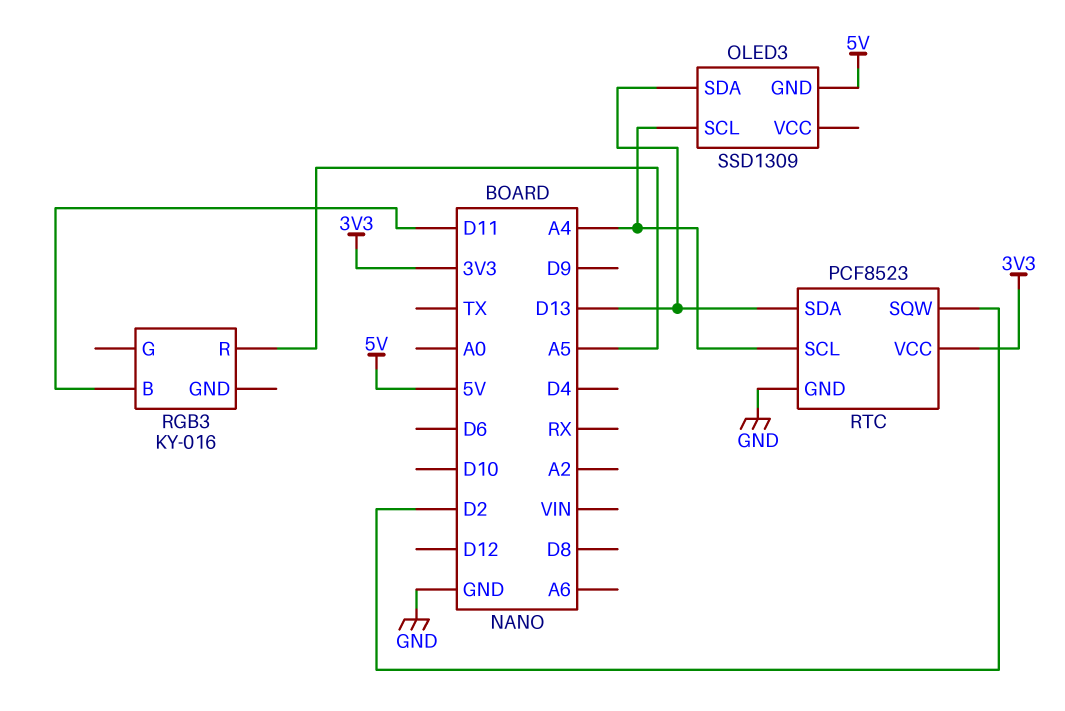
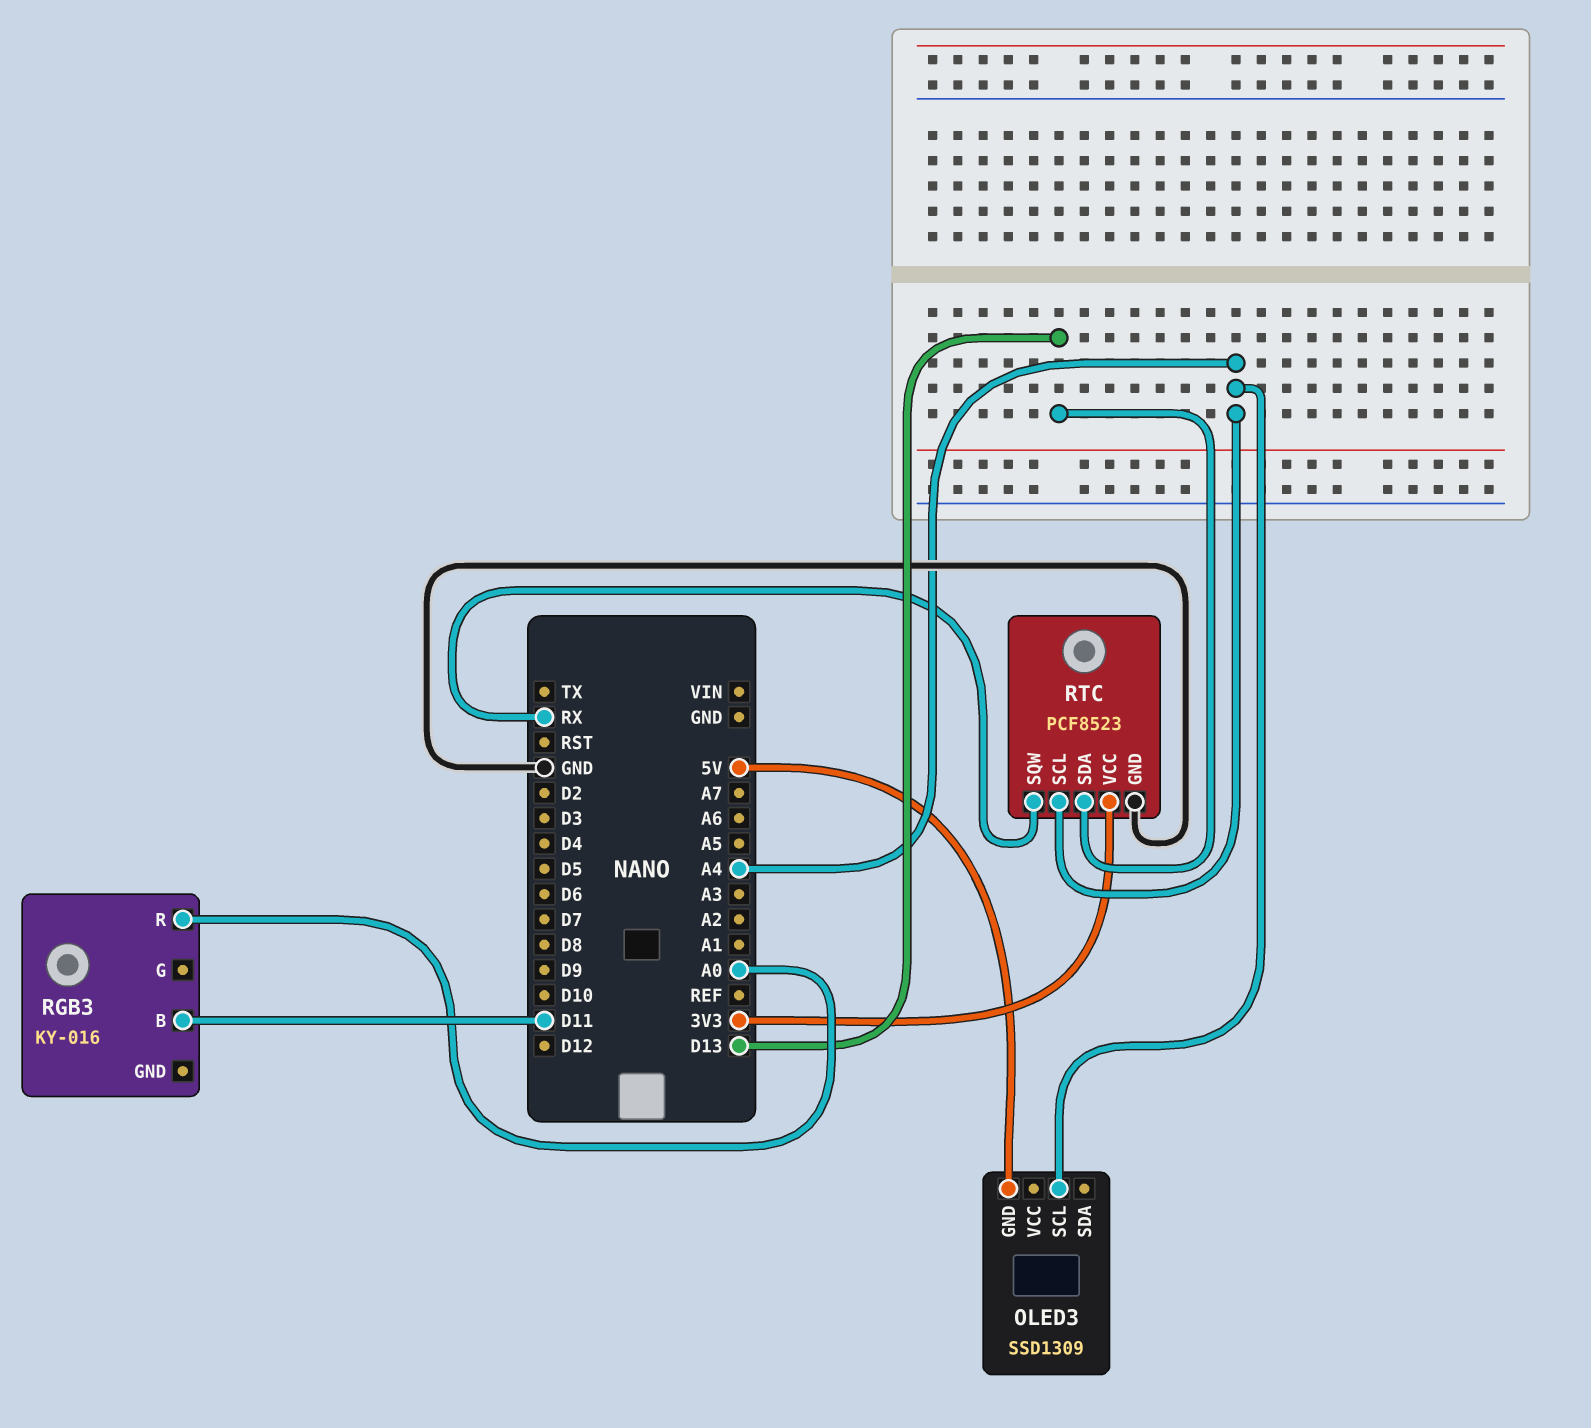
OLED3 pin SDA: D13 -> none
RGB3 pin R: A5 -> A0
RTC pin SQW: D2 -> RX

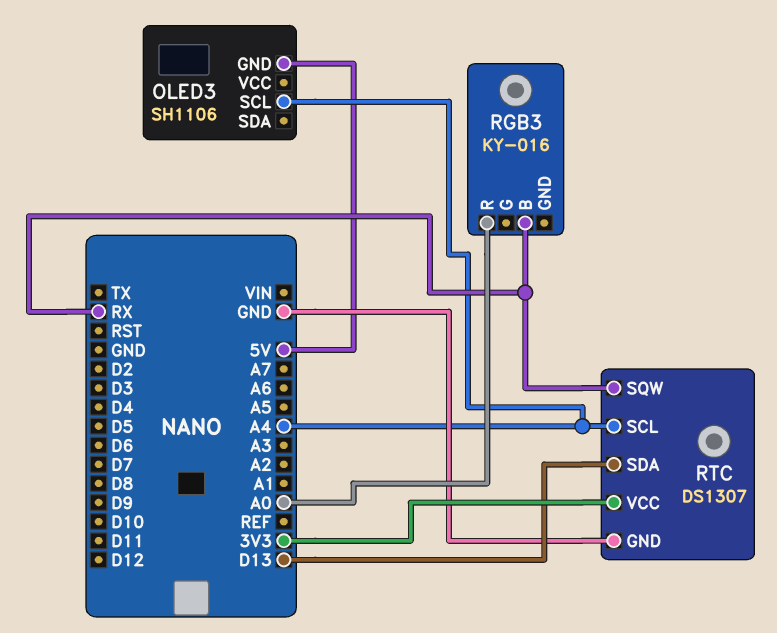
OLED3: SSD1309 -> SH1106
RGB3 pin B: D11 -> RX
RTC: PCF8523 -> DS1307

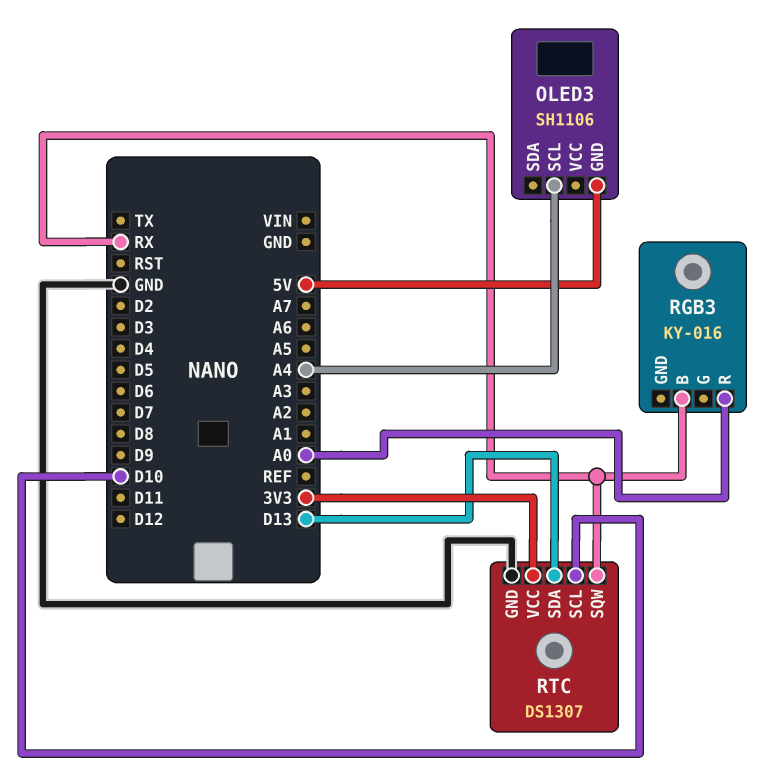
RTC pin SCL: A4 -> D10

